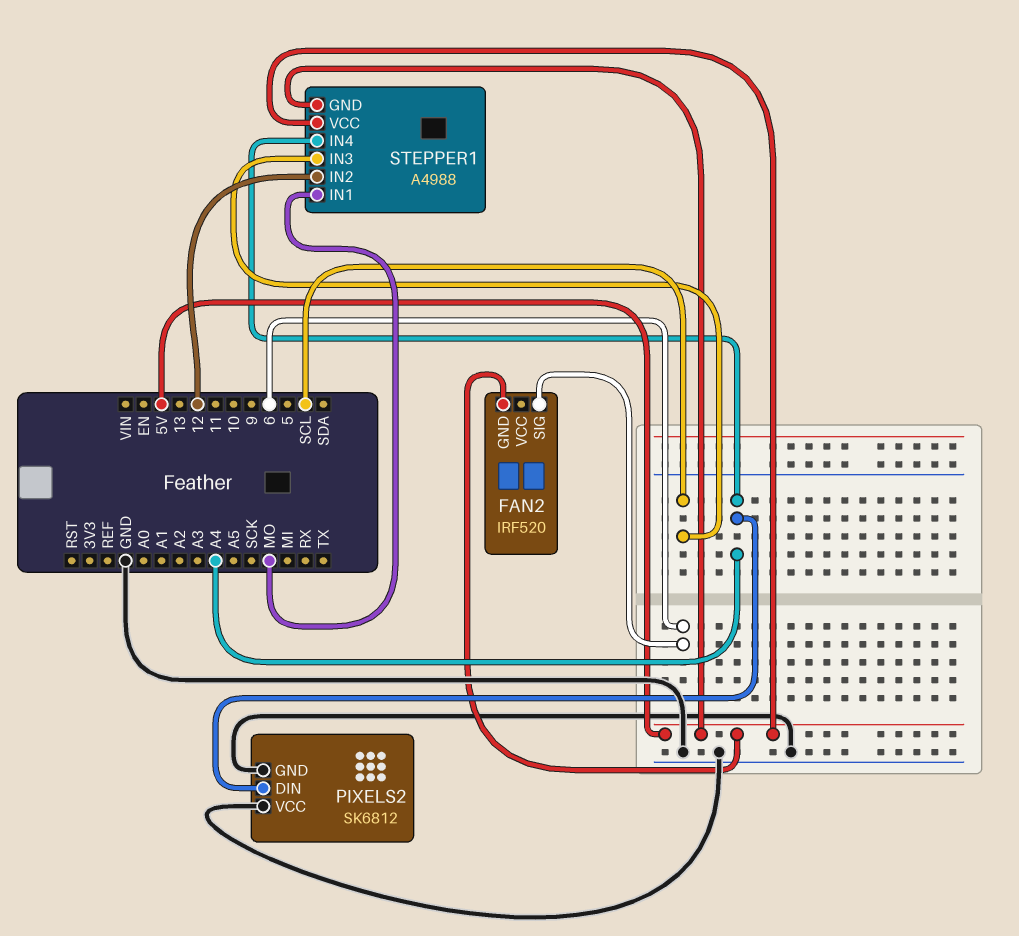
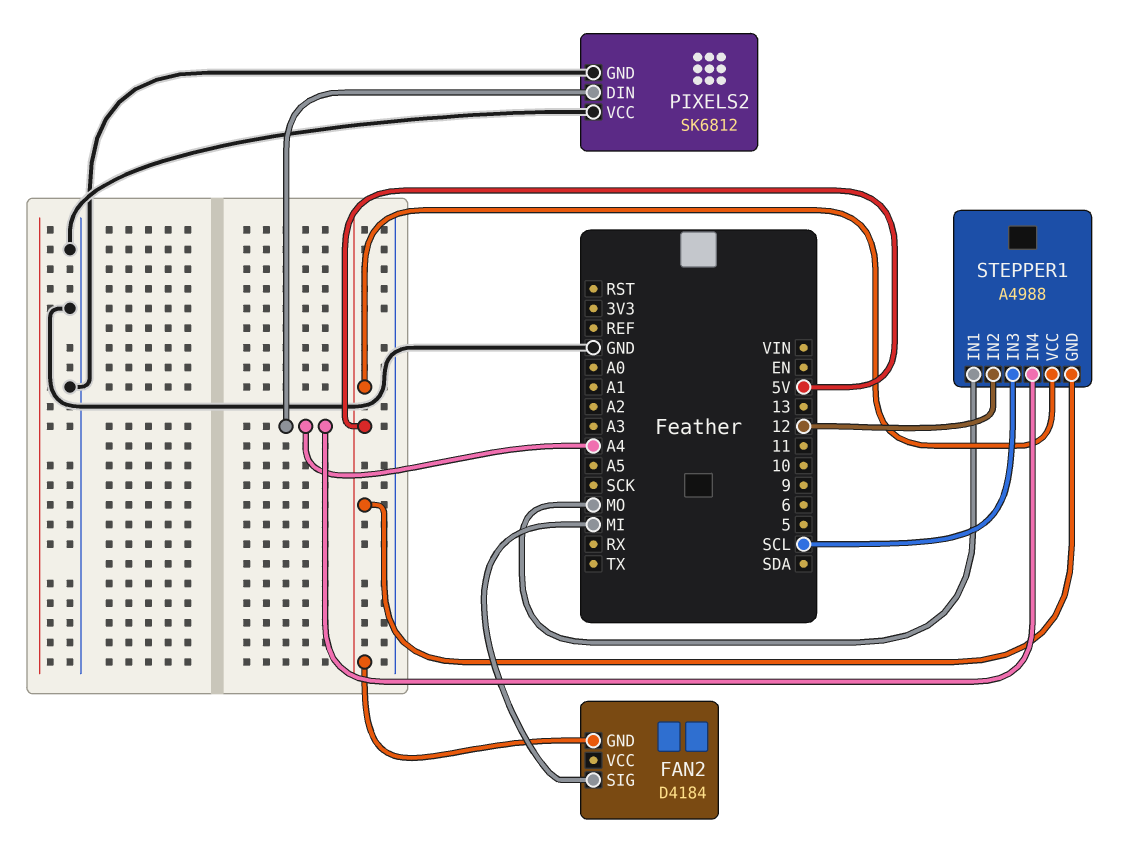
FAN2: IRF520 -> D4184
FAN2 pin SIG: 6 -> MI

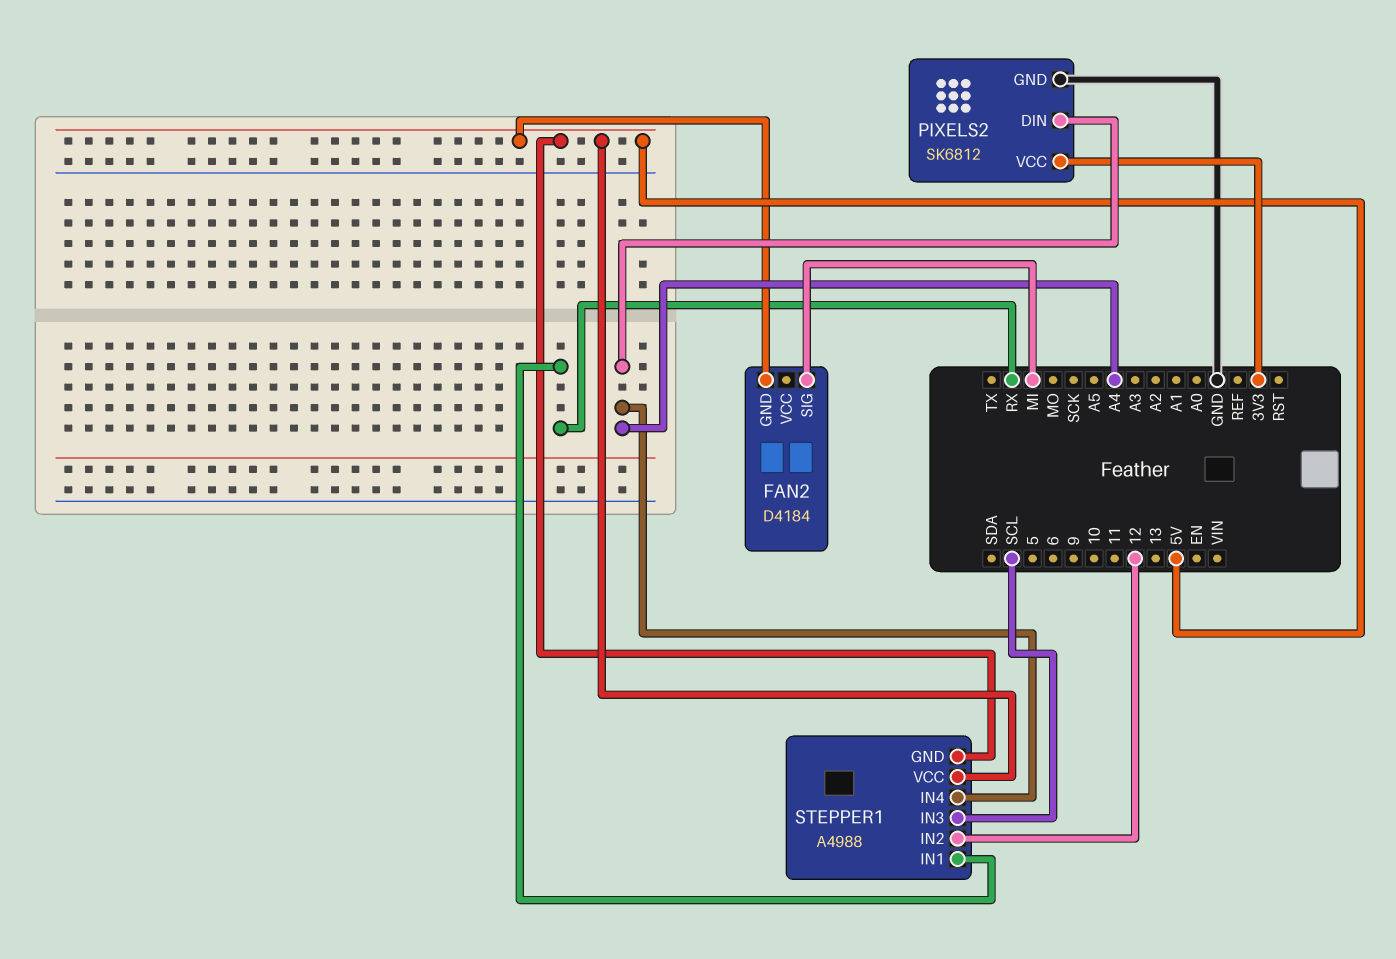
PIXELS2 pin VCC: GND -> 3V3
STEPPER1 pin IN1: MO -> RX

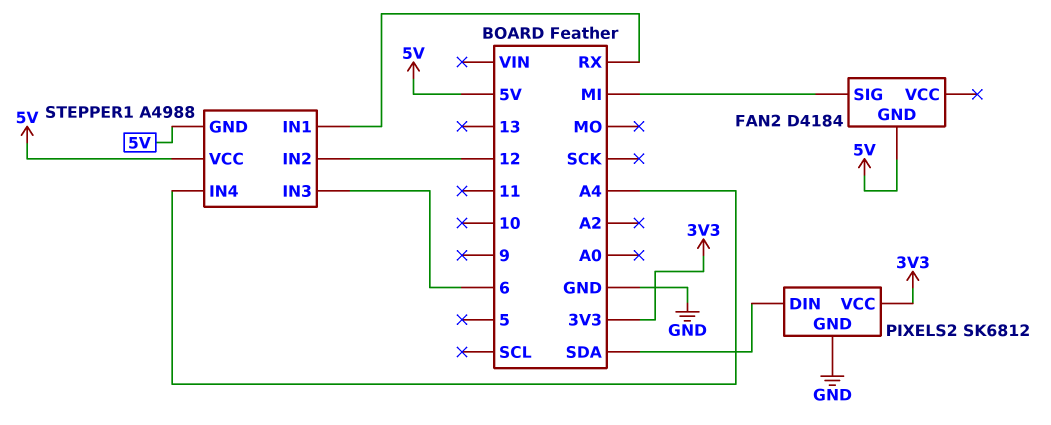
PIXELS2 pin DIN: A4 -> SDA
STEPPER1 pin IN3: SCL -> 6

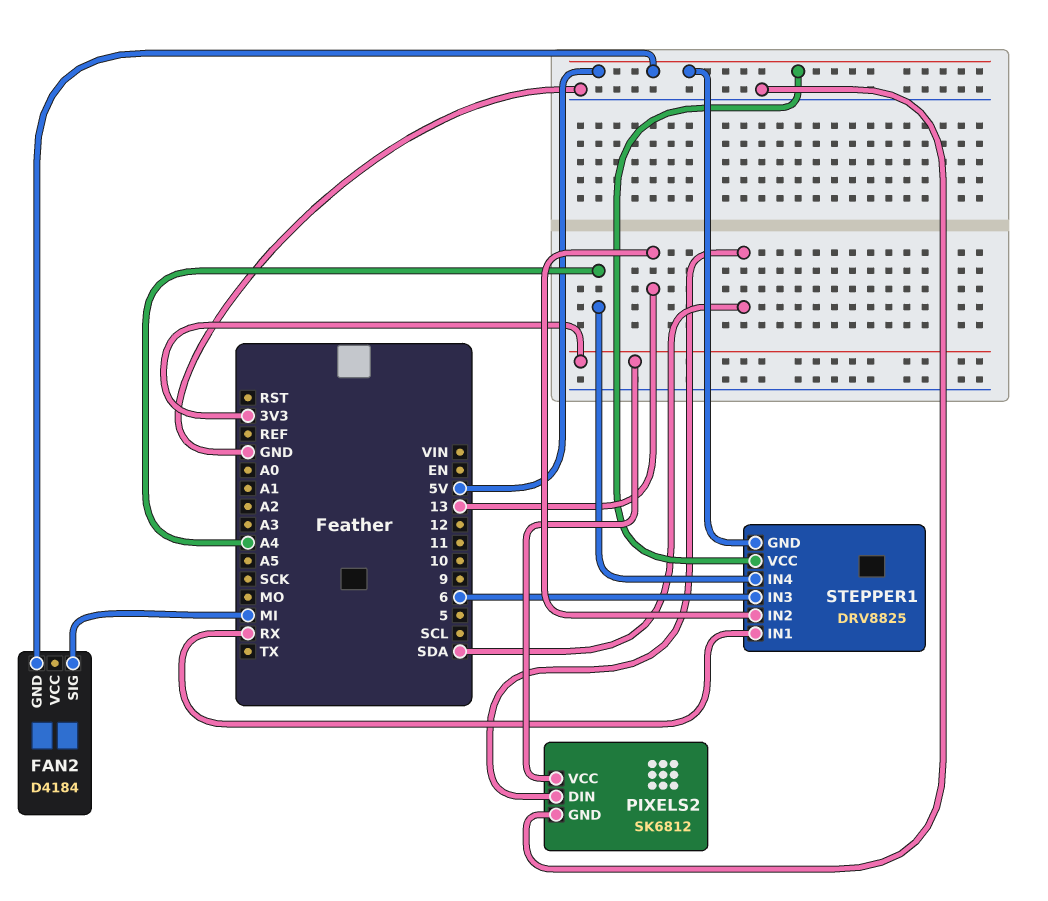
STEPPER1: A4988 -> DRV8825
STEPPER1 pin IN2: 12 -> 13

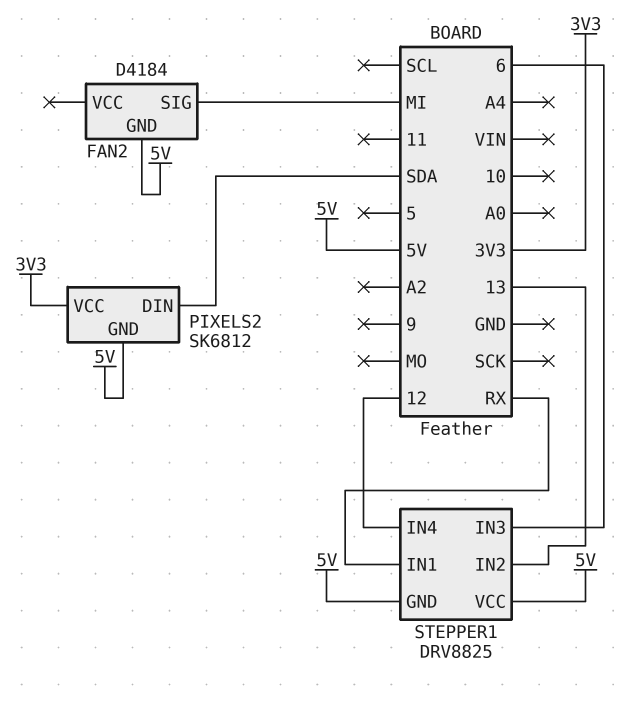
PIXELS2 pin GND: GND -> 5V
STEPPER1 pin IN4: A4 -> 12

